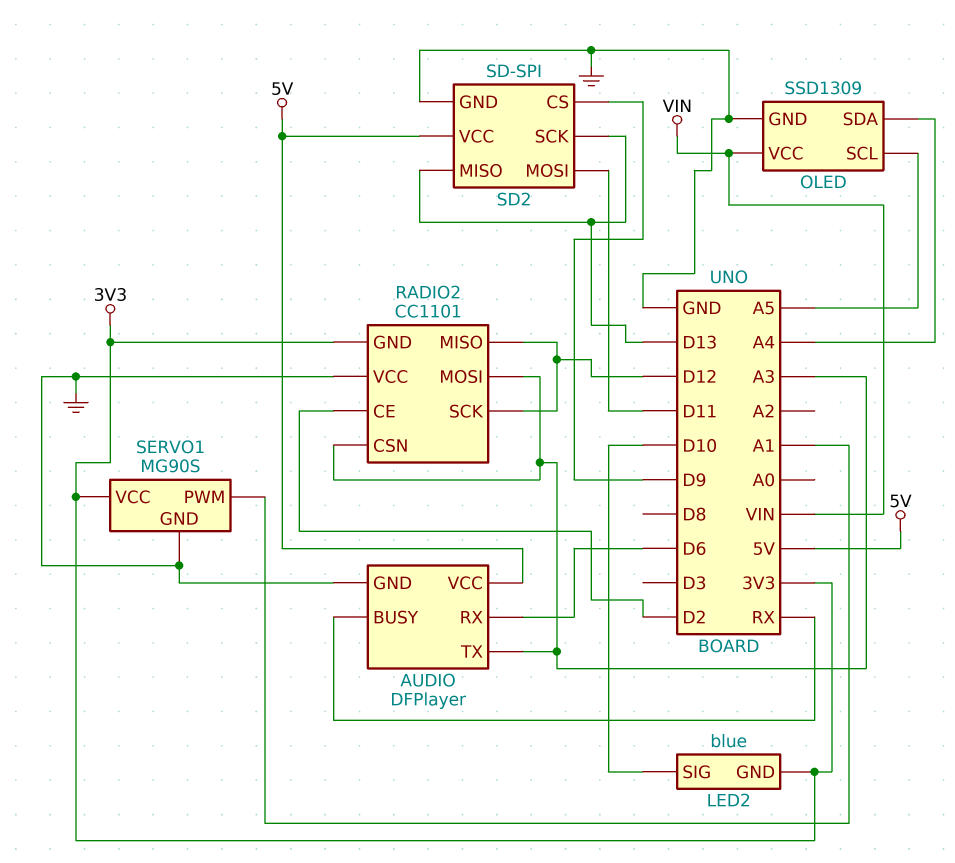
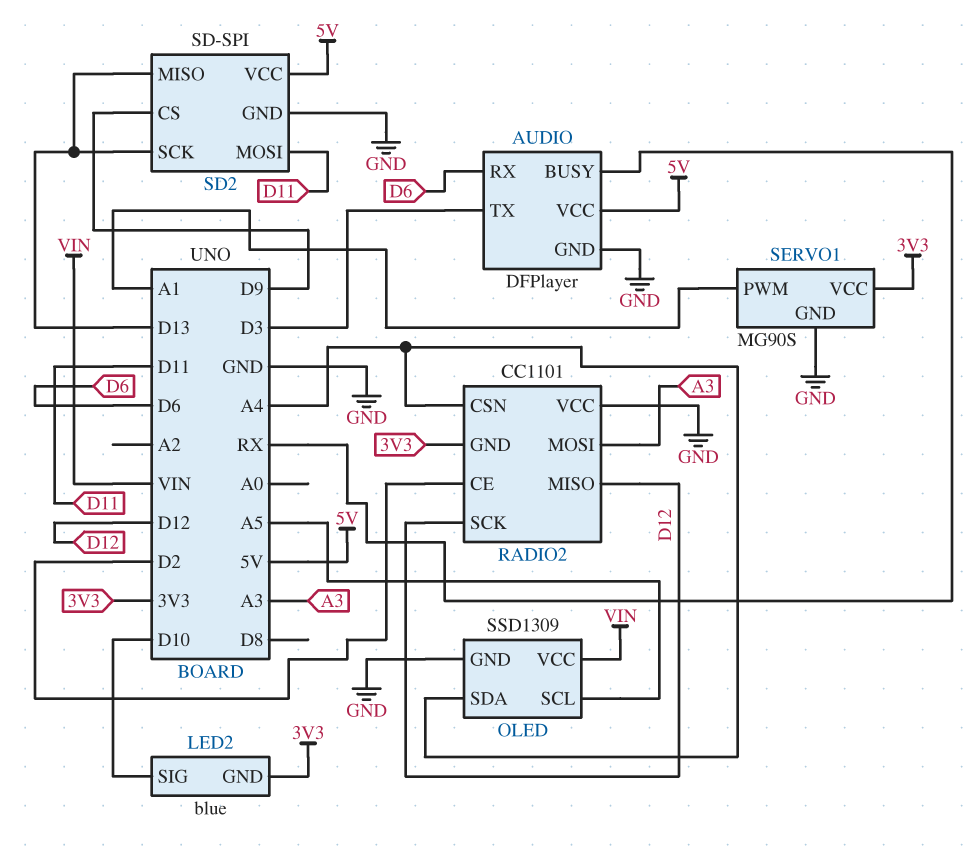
AUDIO pin TX: A3 -> D3
RADIO2 pin CSN: A3 -> A4

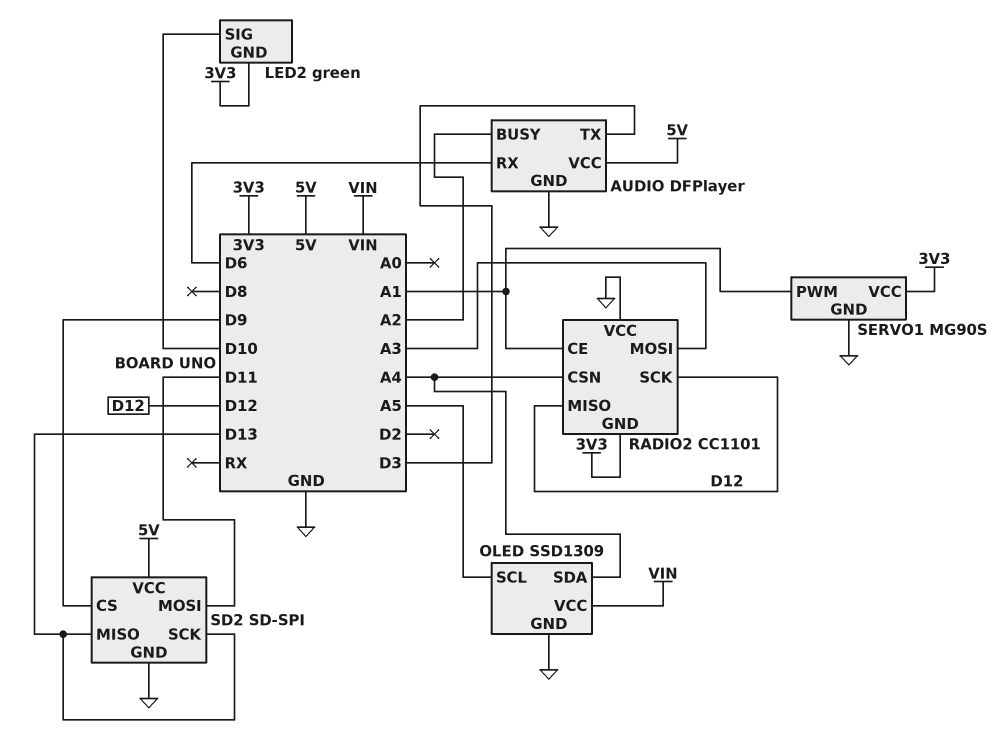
AUDIO pin BUSY: RX -> A2
LED2: blue -> green
RADIO2 pin CE: D2 -> A1

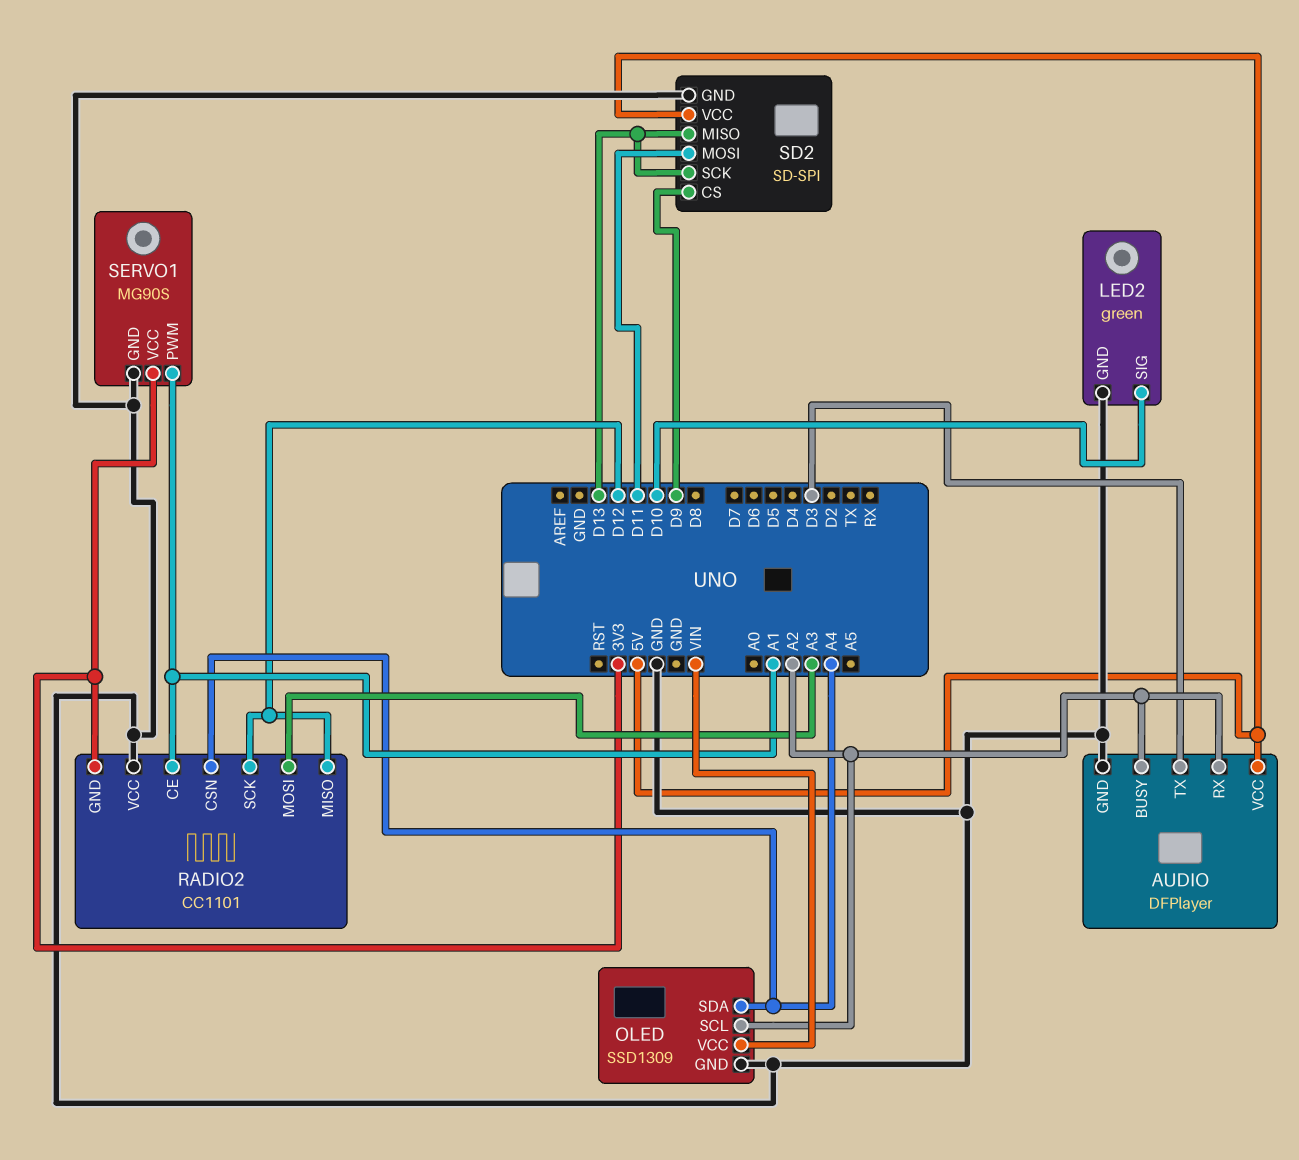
AUDIO pin RX: D6 -> A2
LED2 pin GND: 3V3 -> GND
OLED pin SCL: A5 -> A2

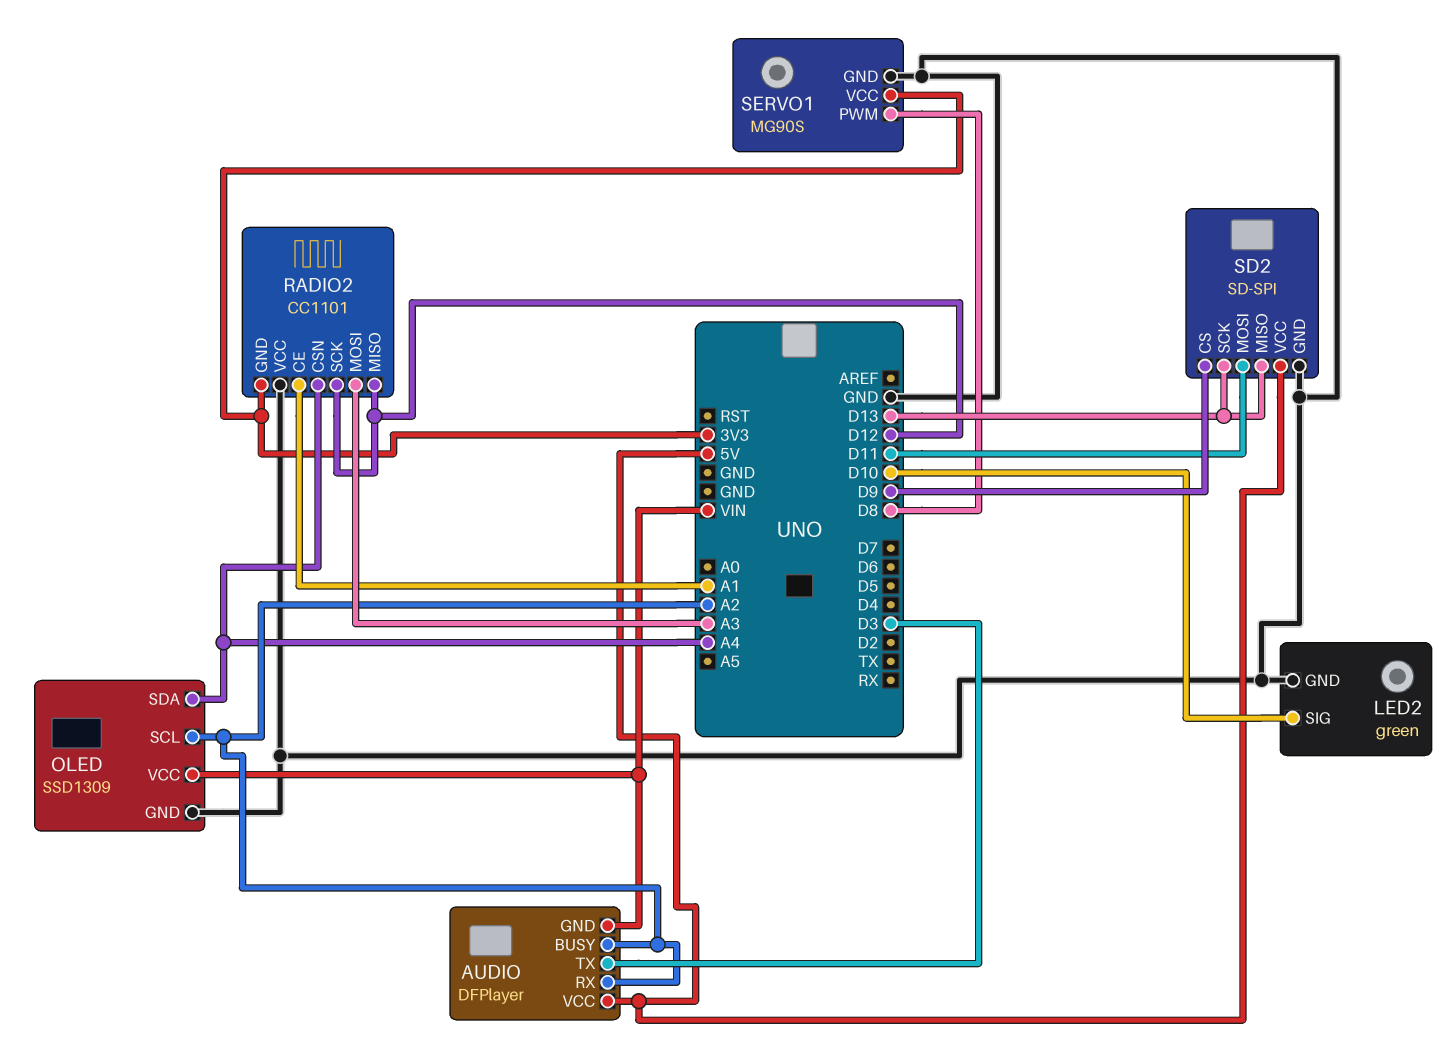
AUDIO pin GND: GND -> VIN
SERVO1 pin PWM: A1 -> D8

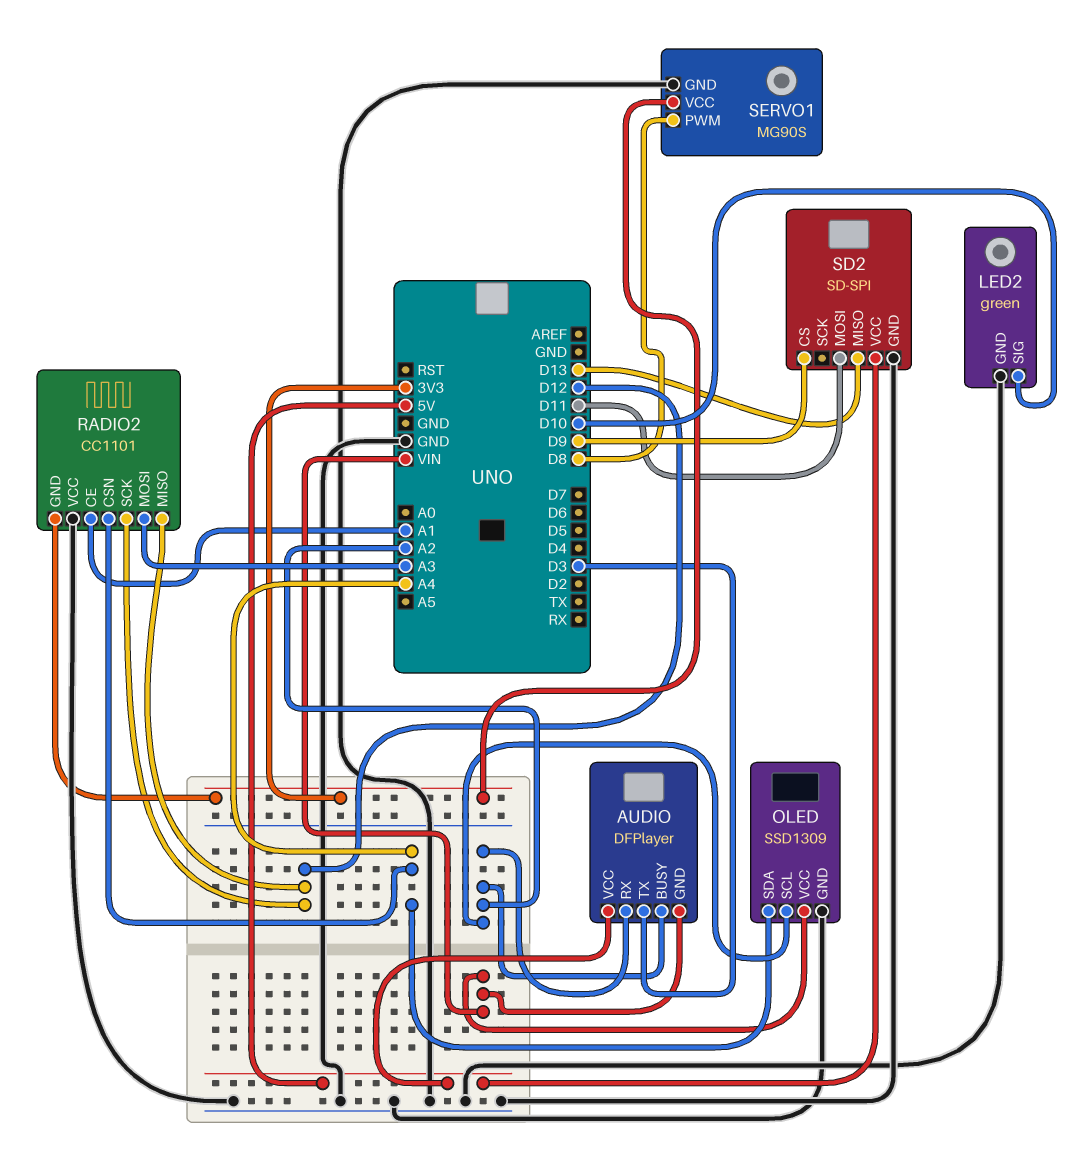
SD2 pin SCK: D13 -> none

